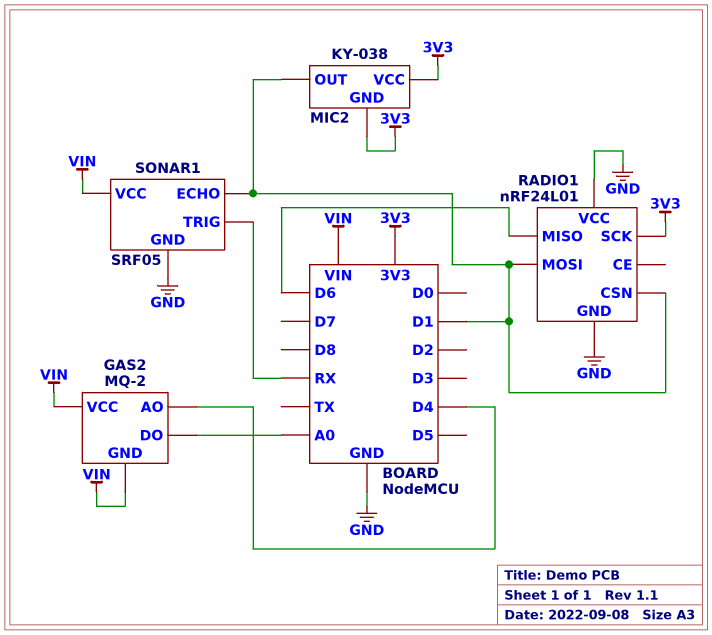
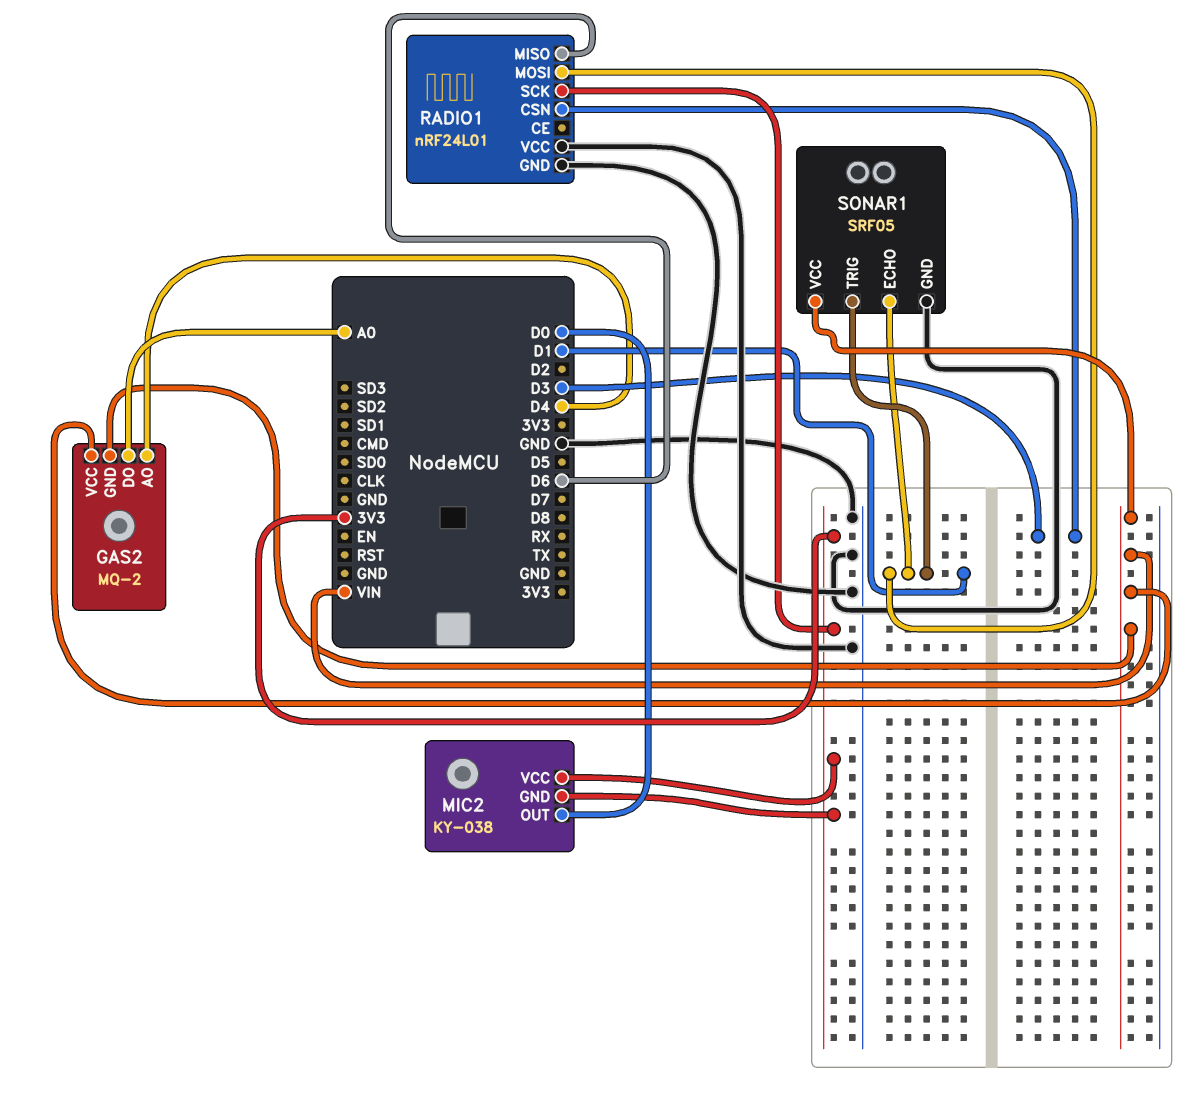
MIC2 pin OUT: D1 -> D0
RADIO1 pin CSN: D1 -> D3
SONAR1 pin TRIG: RX -> D1

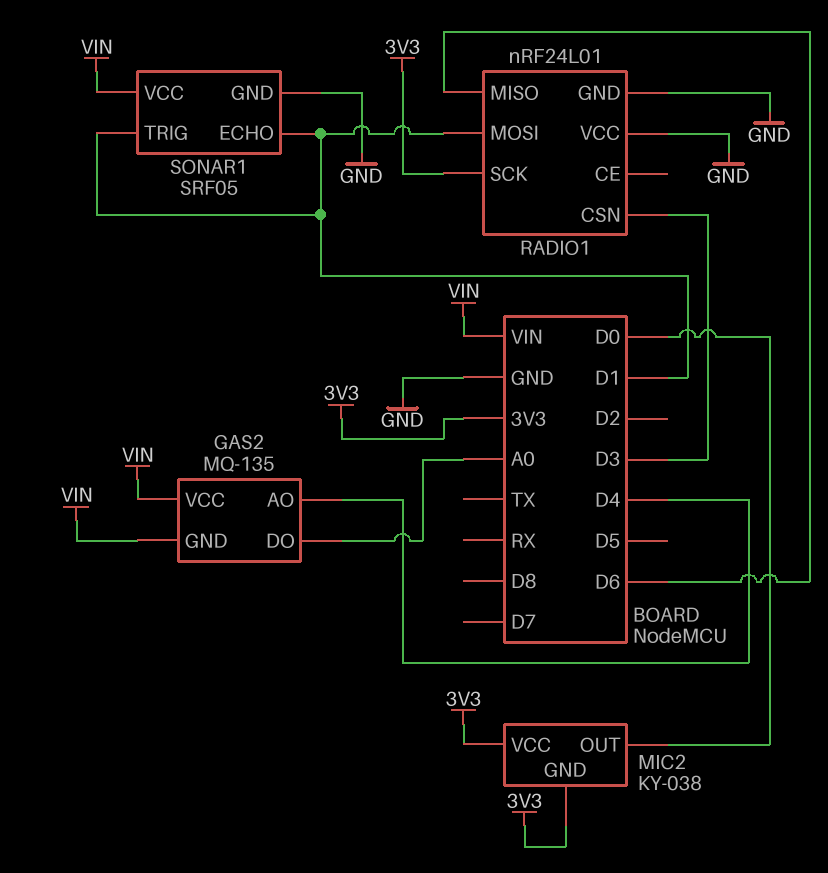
GAS2: MQ-2 -> MQ-135

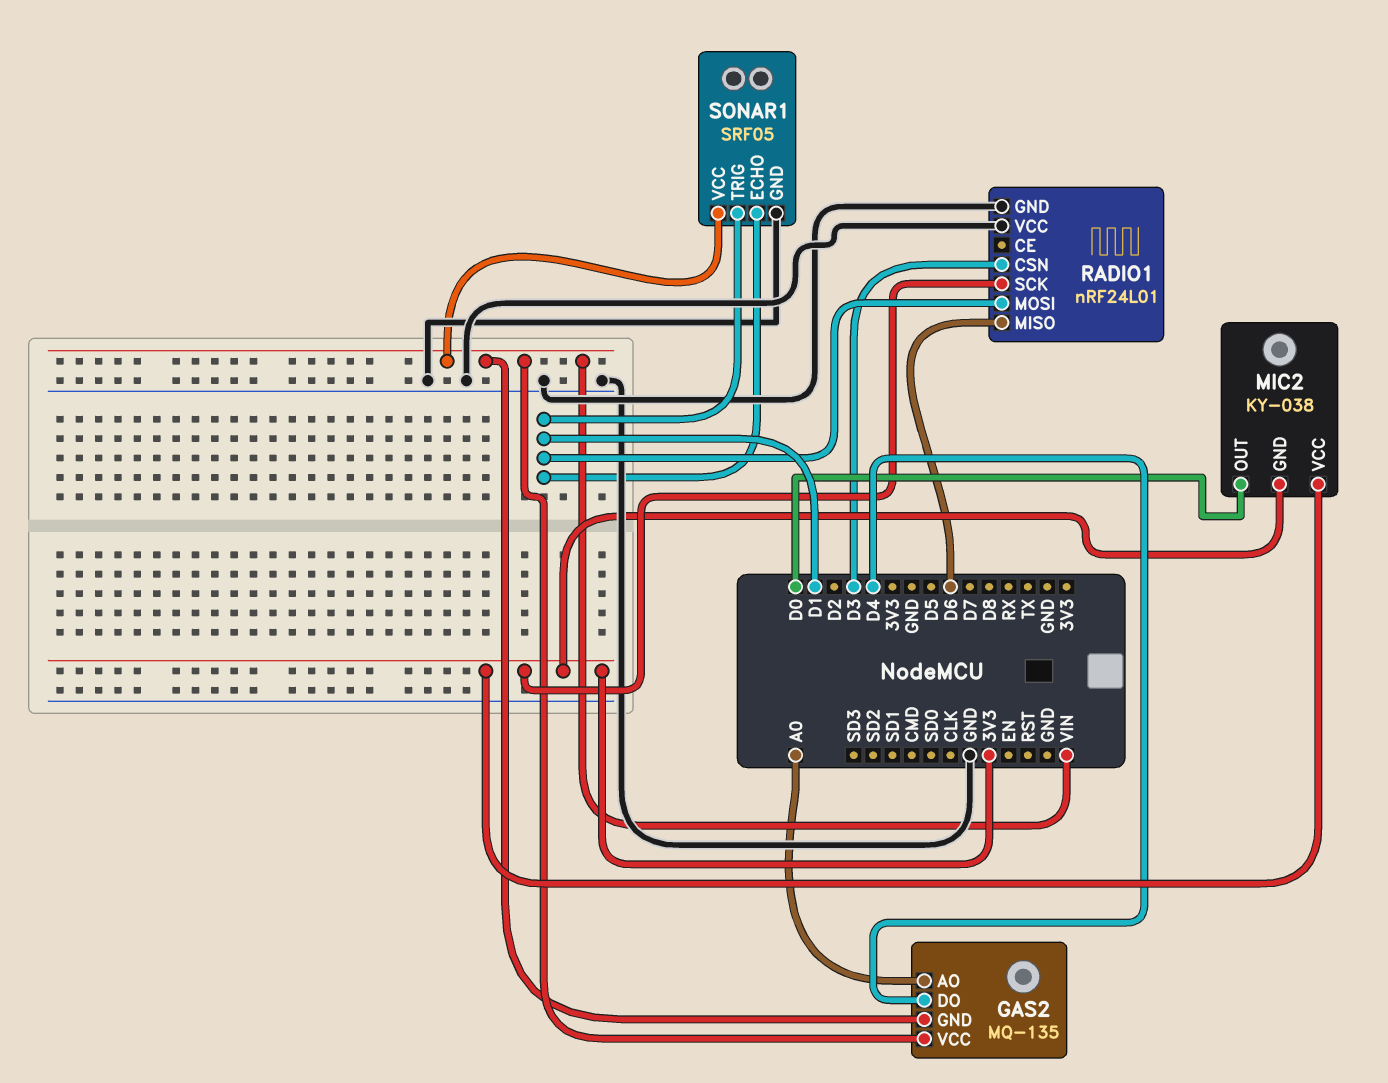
GAS2 pin AO: D4 -> A0
GAS2 pin DO: A0 -> D4

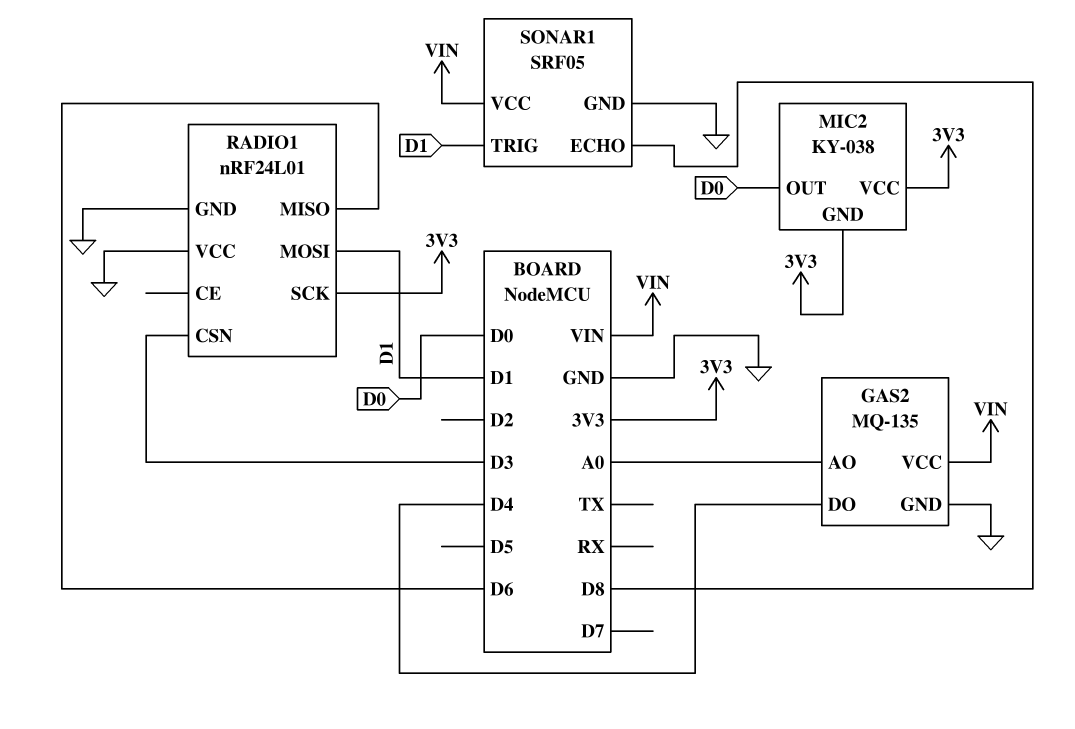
GAS2 pin GND: VIN -> GND
SONAR1 pin ECHO: D1 -> D8

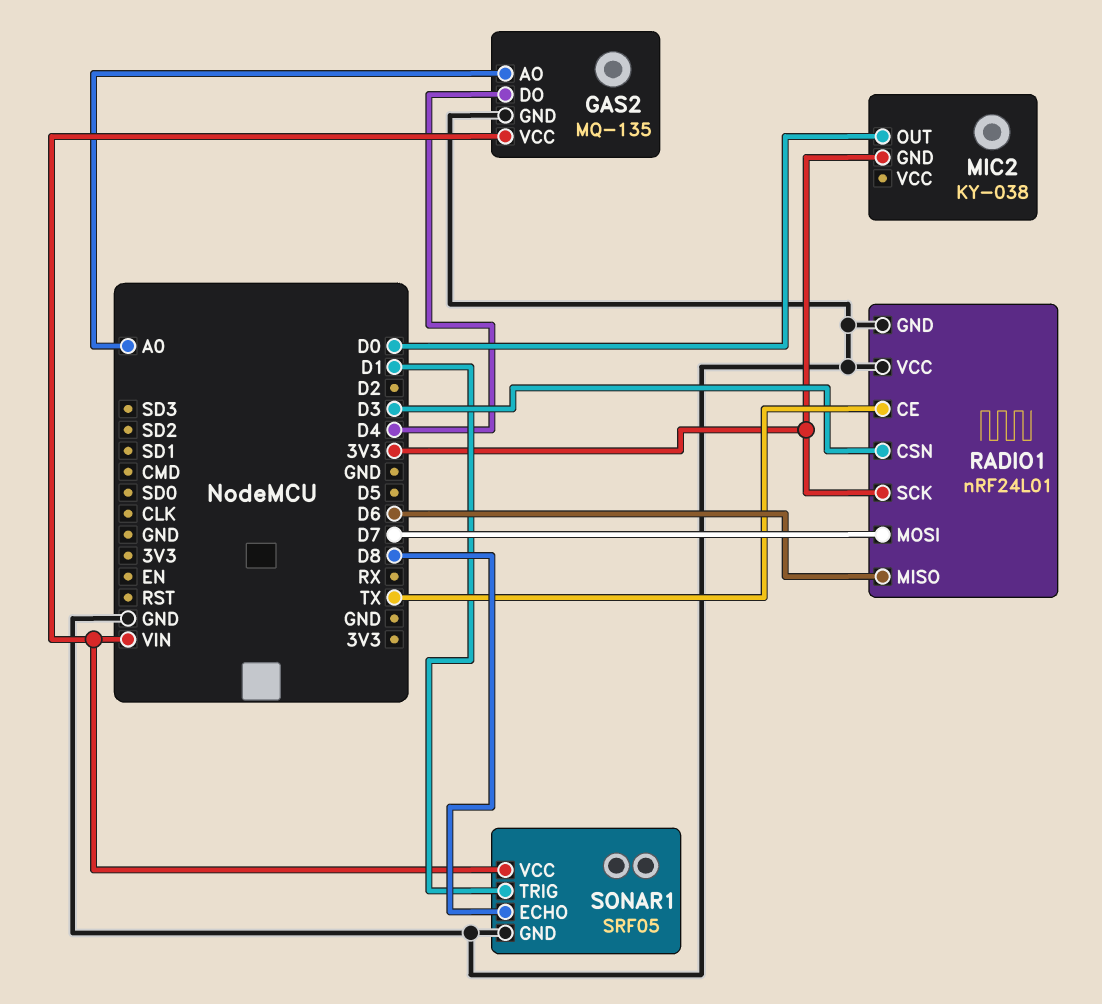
MIC2 pin VCC: 3V3 -> none
RADIO1 pin CE: none -> TX
RADIO1 pin MOSI: D1 -> D7

